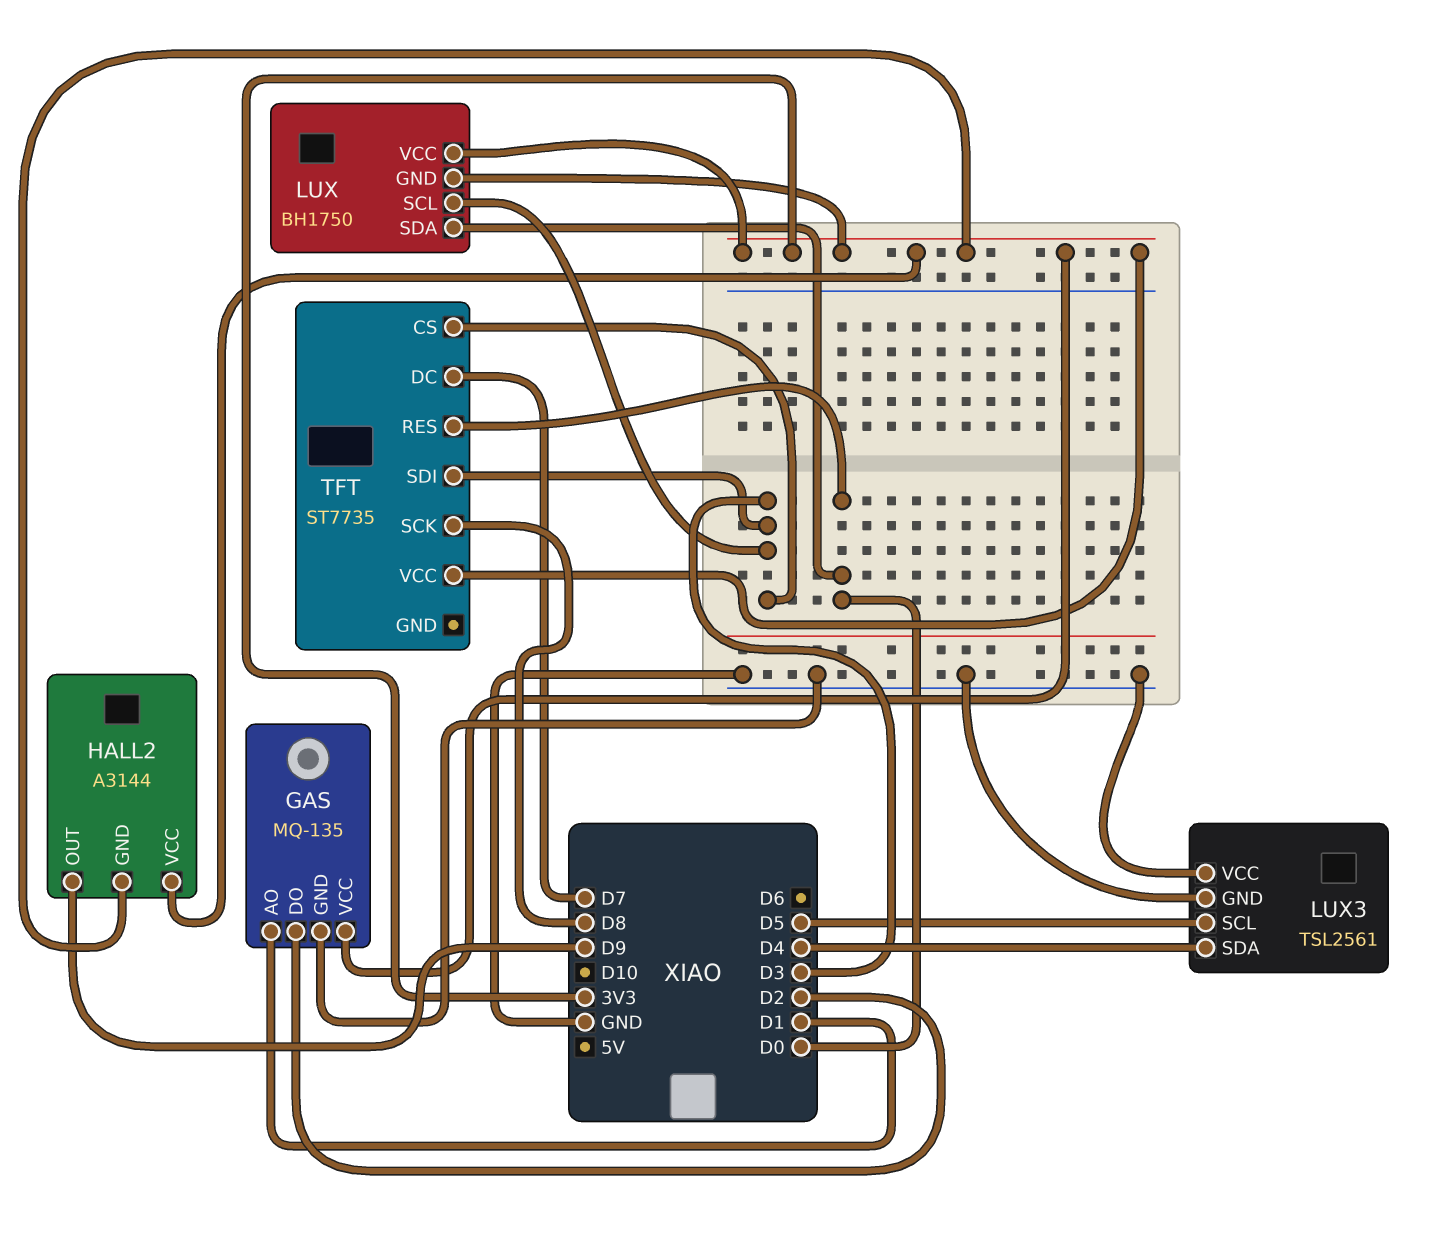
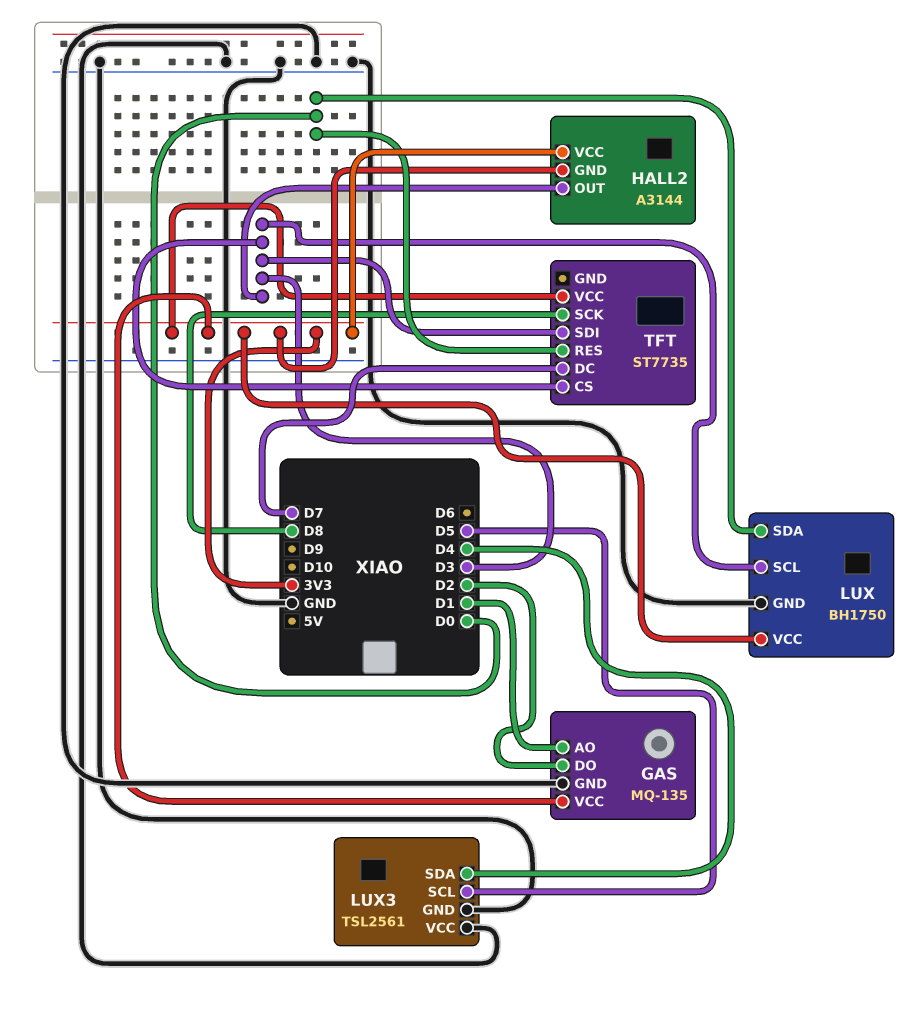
HALL2 pin OUT: D9 -> D3
LUX pin GND: 3V3 -> GND

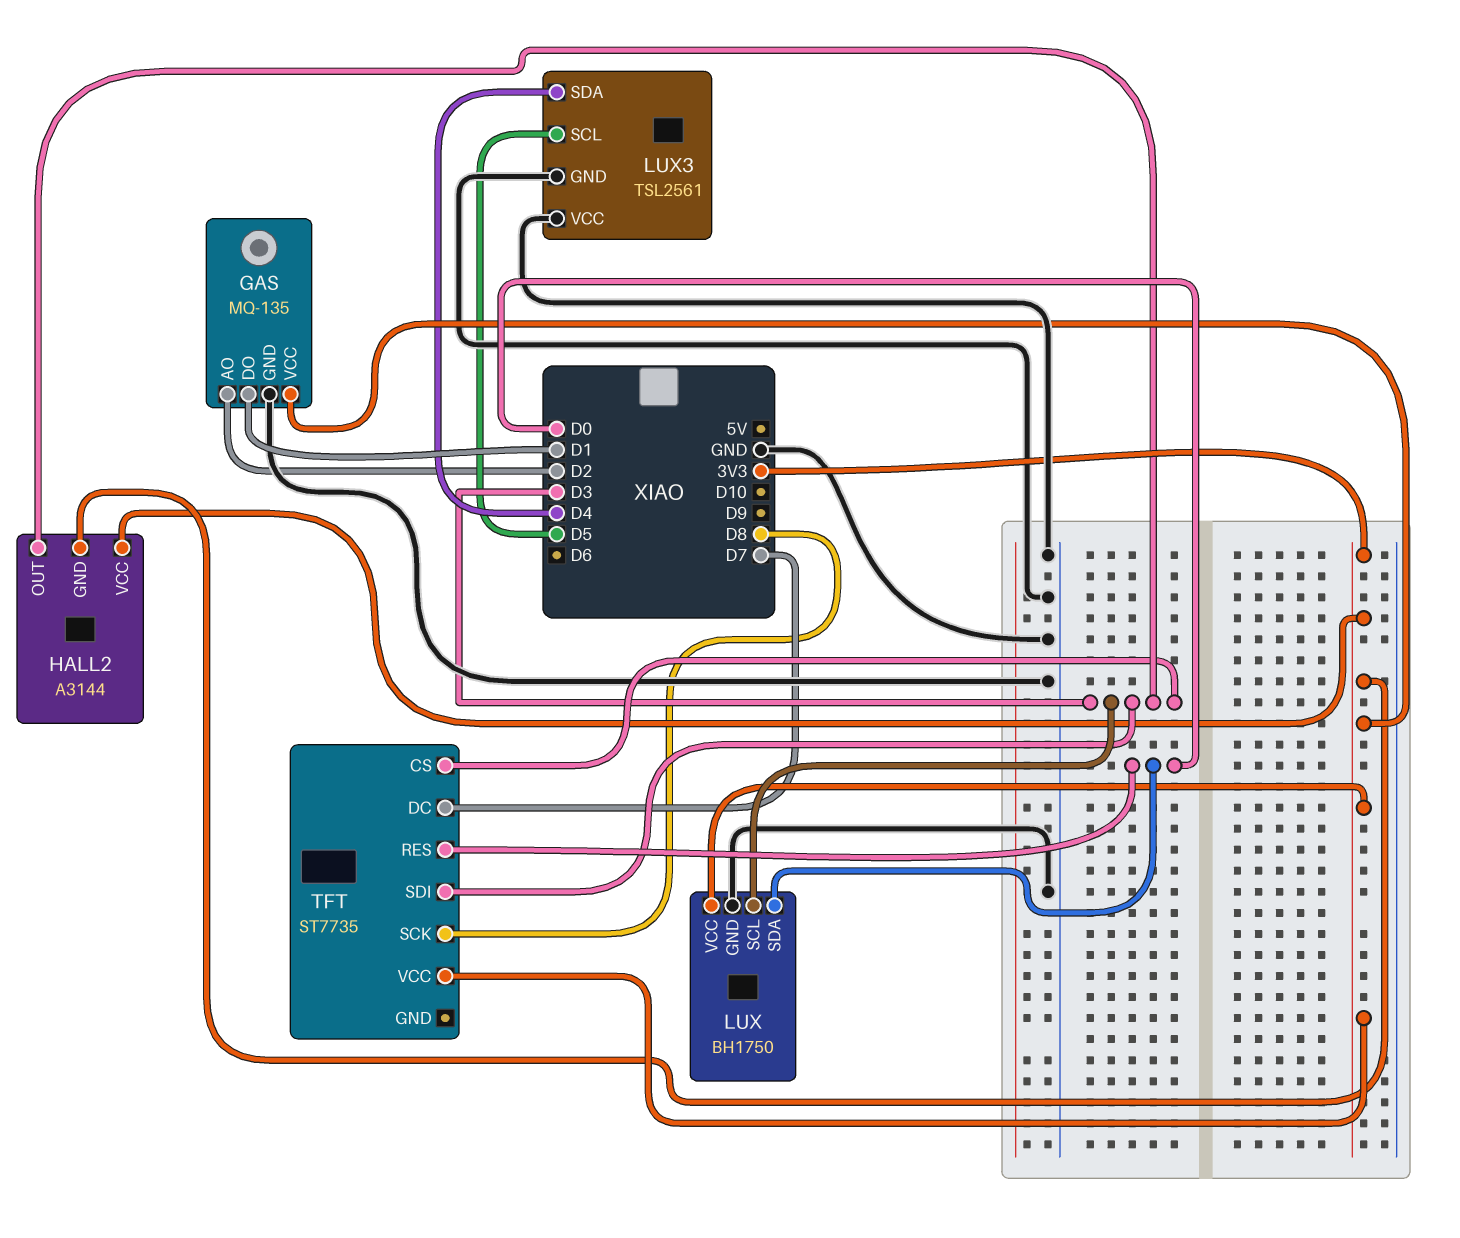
GAS pin AO: D1 -> D2
GAS pin DO: D2 -> D1

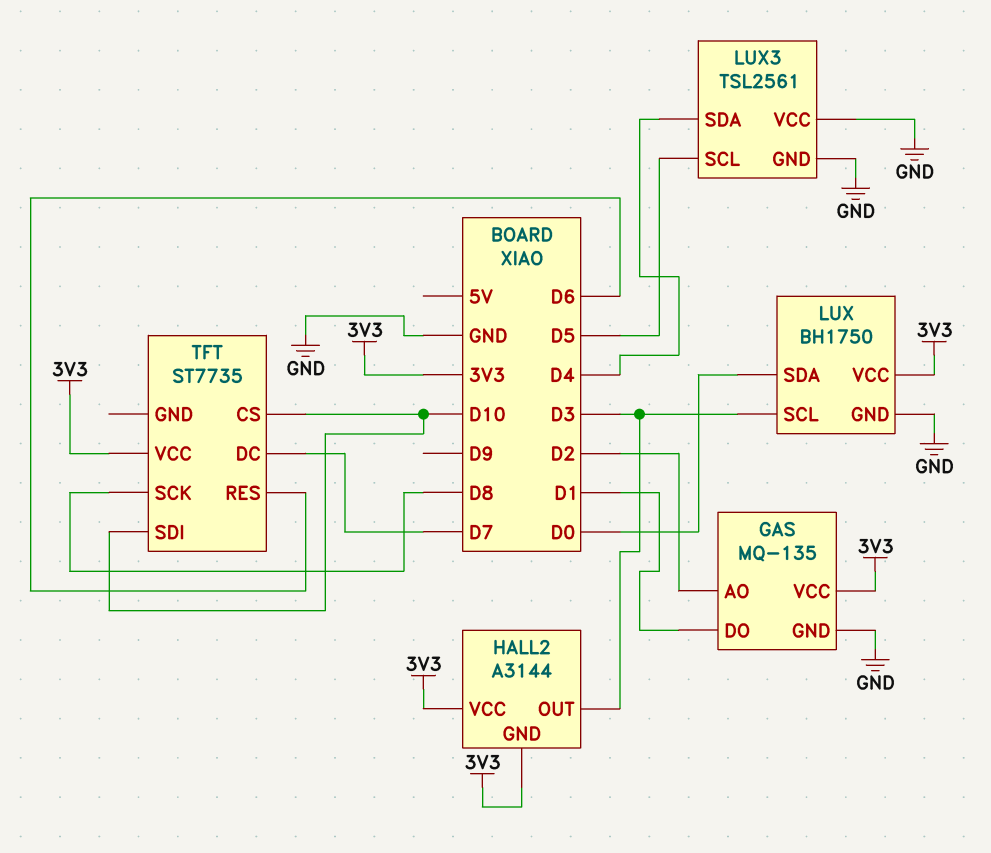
TFT pin CS: D3 -> D10
TFT pin RES: D0 -> D6
TFT pin SDI: D3 -> D10

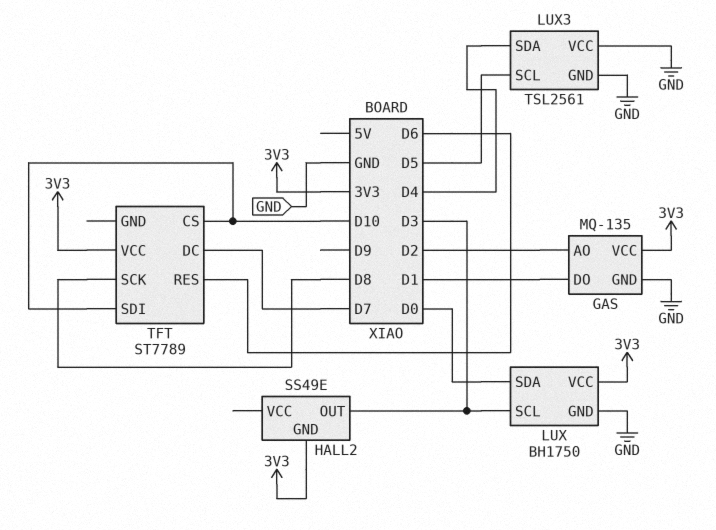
HALL2: A3144 -> SS49E
HALL2 pin VCC: 3V3 -> none
TFT: ST7735 -> ST7789

